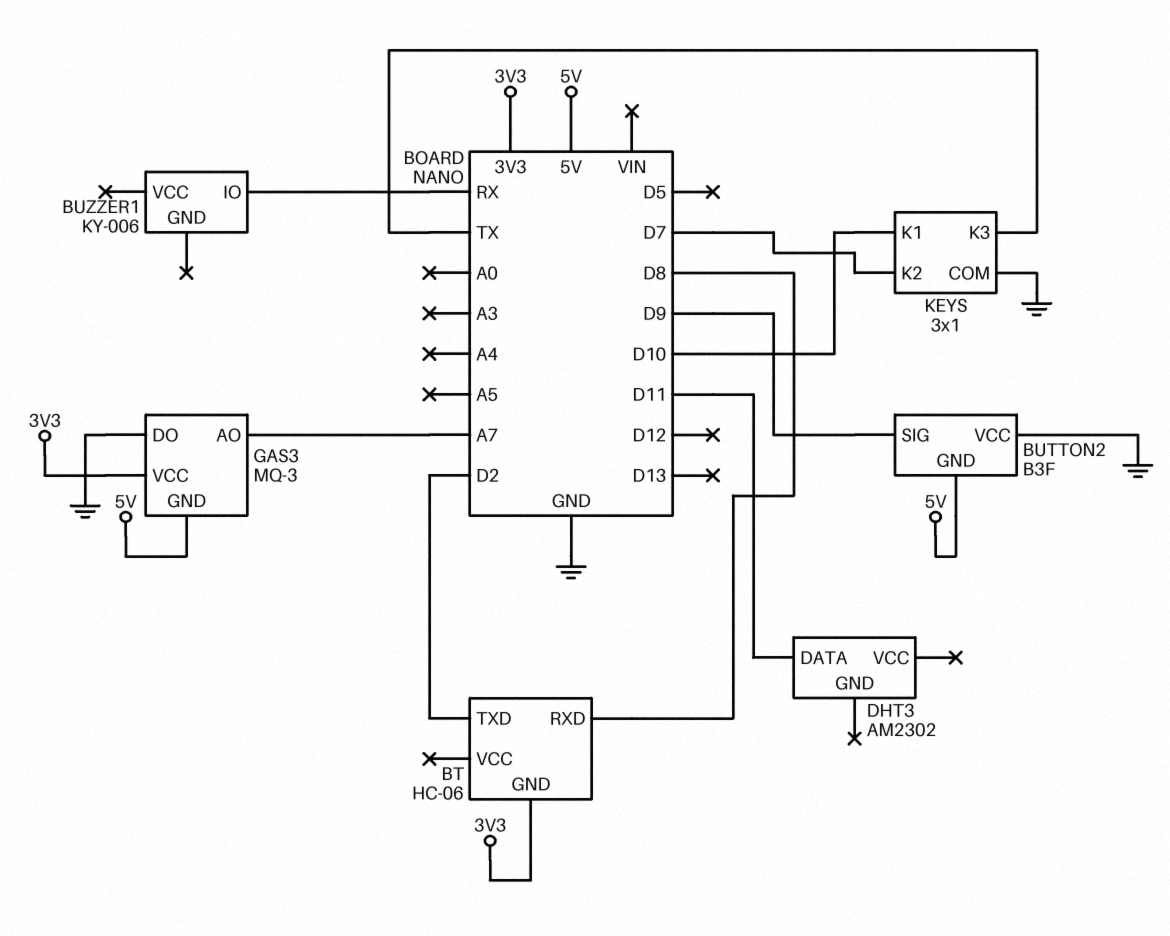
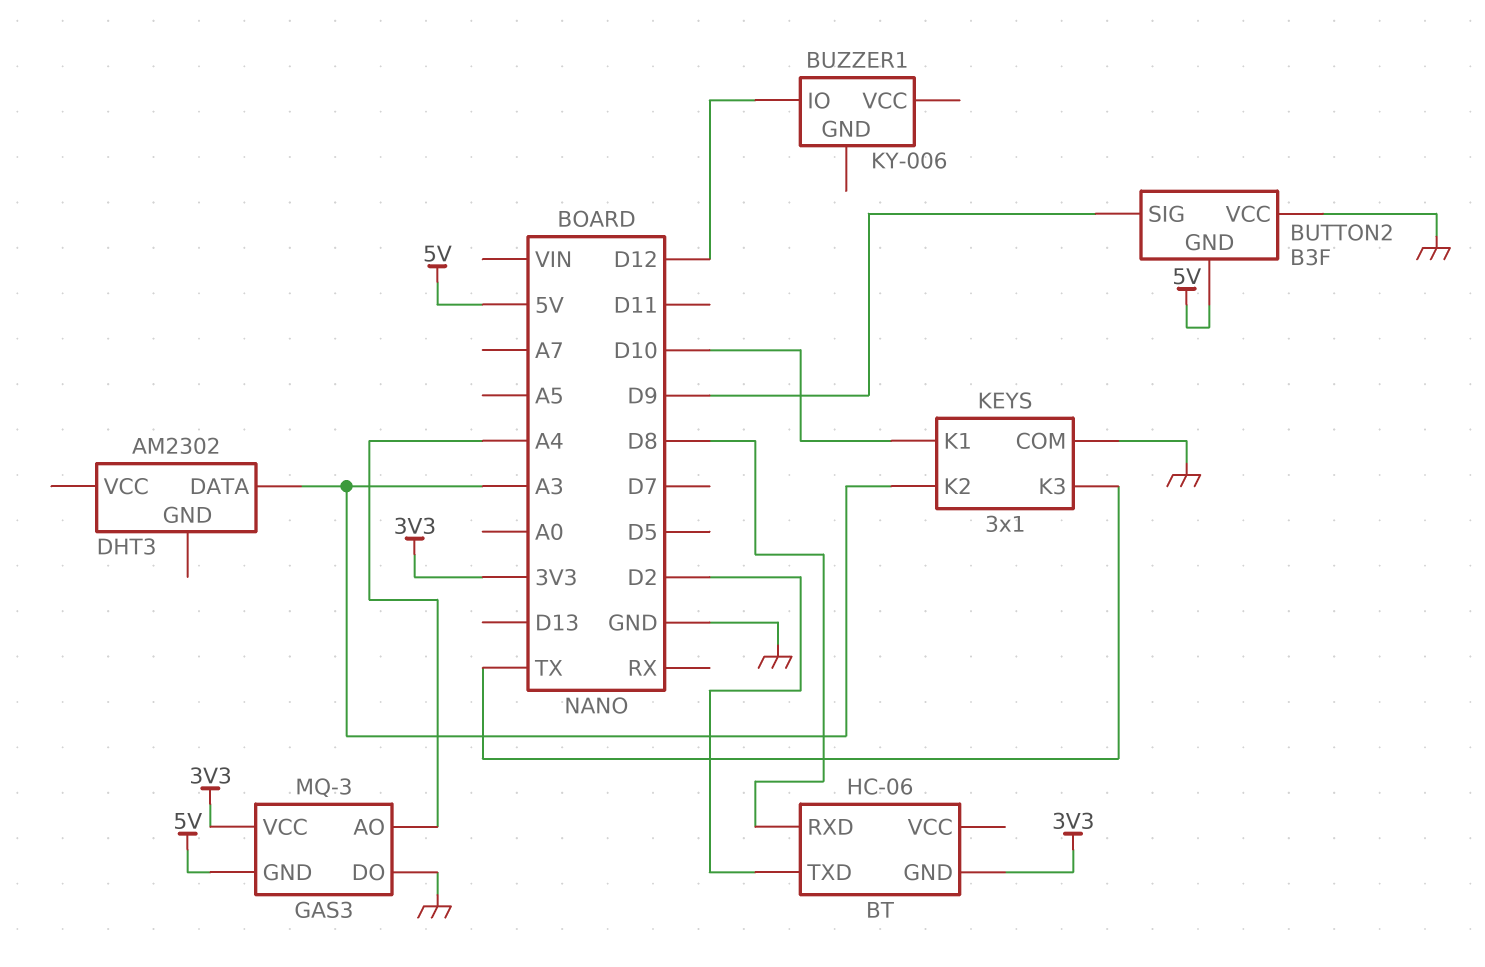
BUZZER1 pin IO: RX -> D12
DHT3 pin DATA: D11 -> A3
GAS3 pin AO: A7 -> A4
KEYS pin K2: D7 -> A3

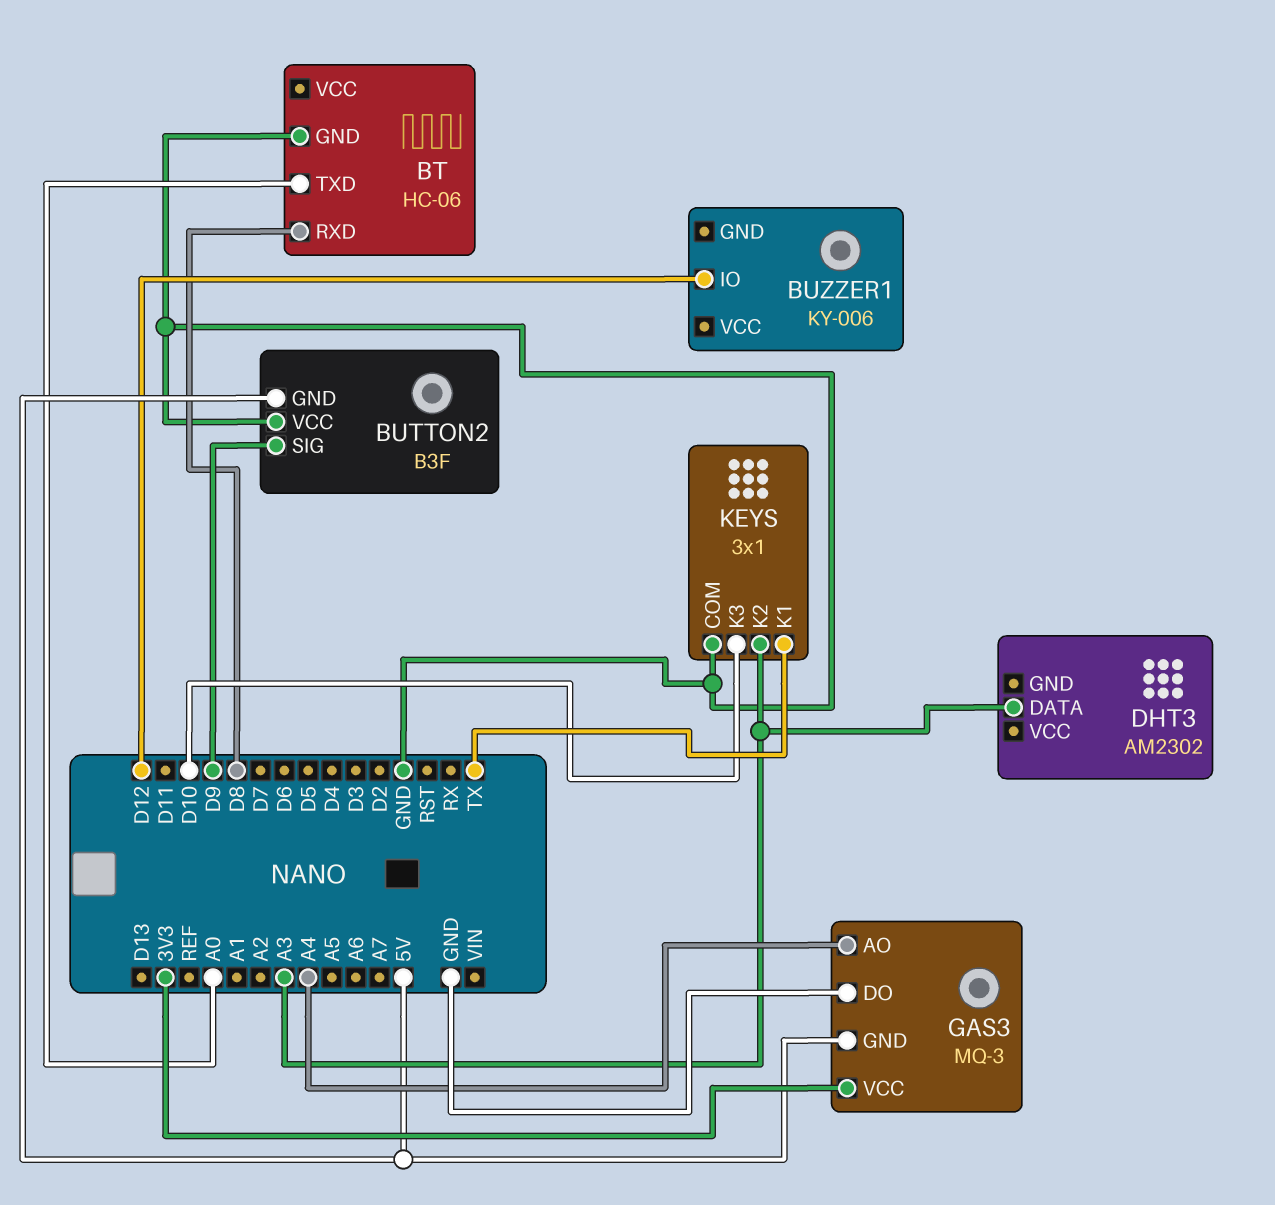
BT pin GND: 3V3 -> GND
BT pin TXD: D2 -> A0
KEYS pin K1: D10 -> TX
KEYS pin K3: TX -> D10

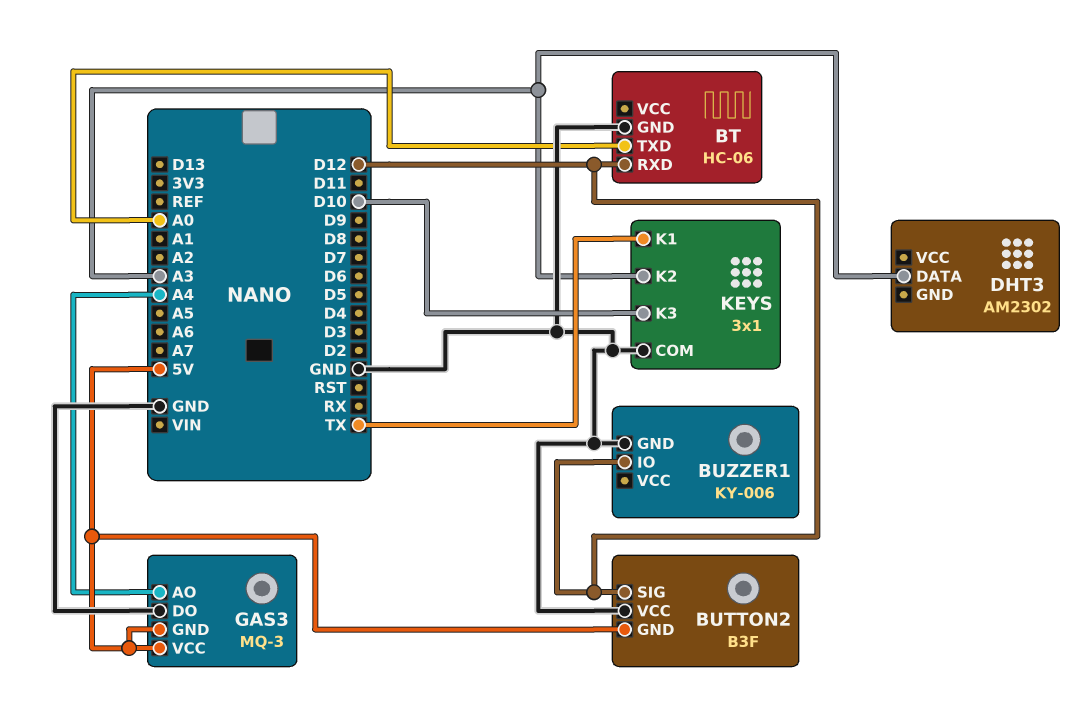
BT pin RXD: D8 -> D12
BUTTON2 pin SIG: D9 -> D12
BUZZER1 pin GND: none -> GND
GAS3 pin VCC: 3V3 -> 5V

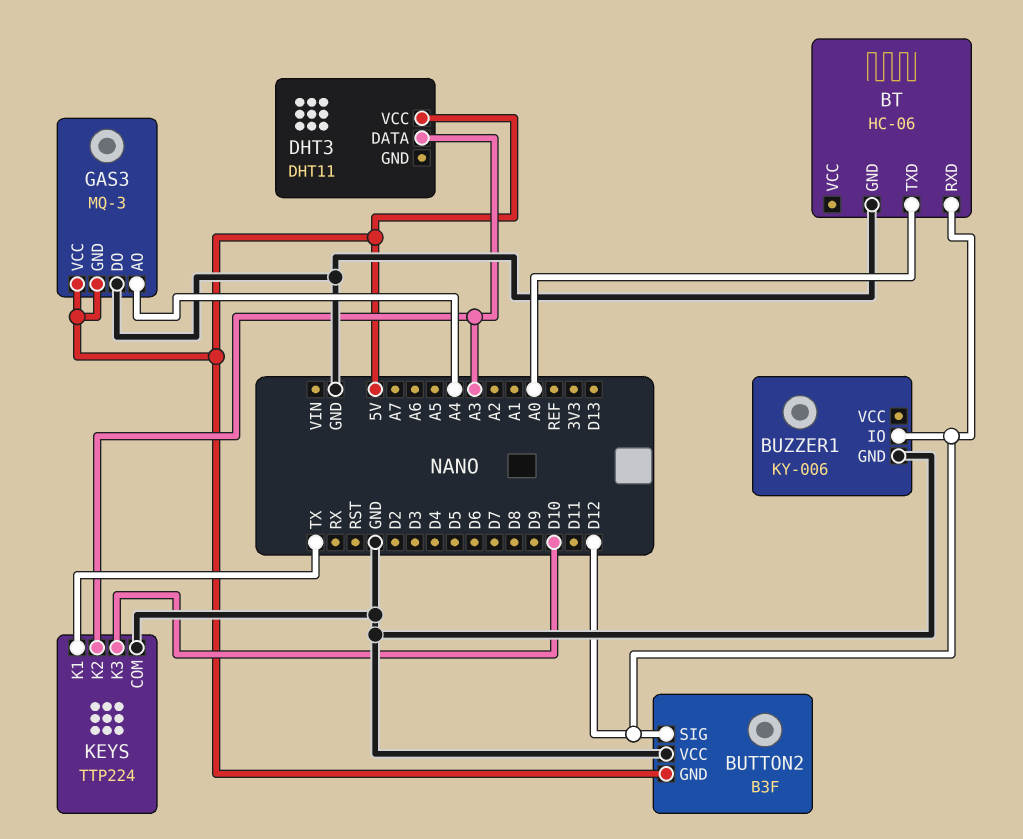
DHT3: AM2302 -> DHT11
DHT3 pin VCC: none -> 5V
KEYS: 3x1 -> TTP224

